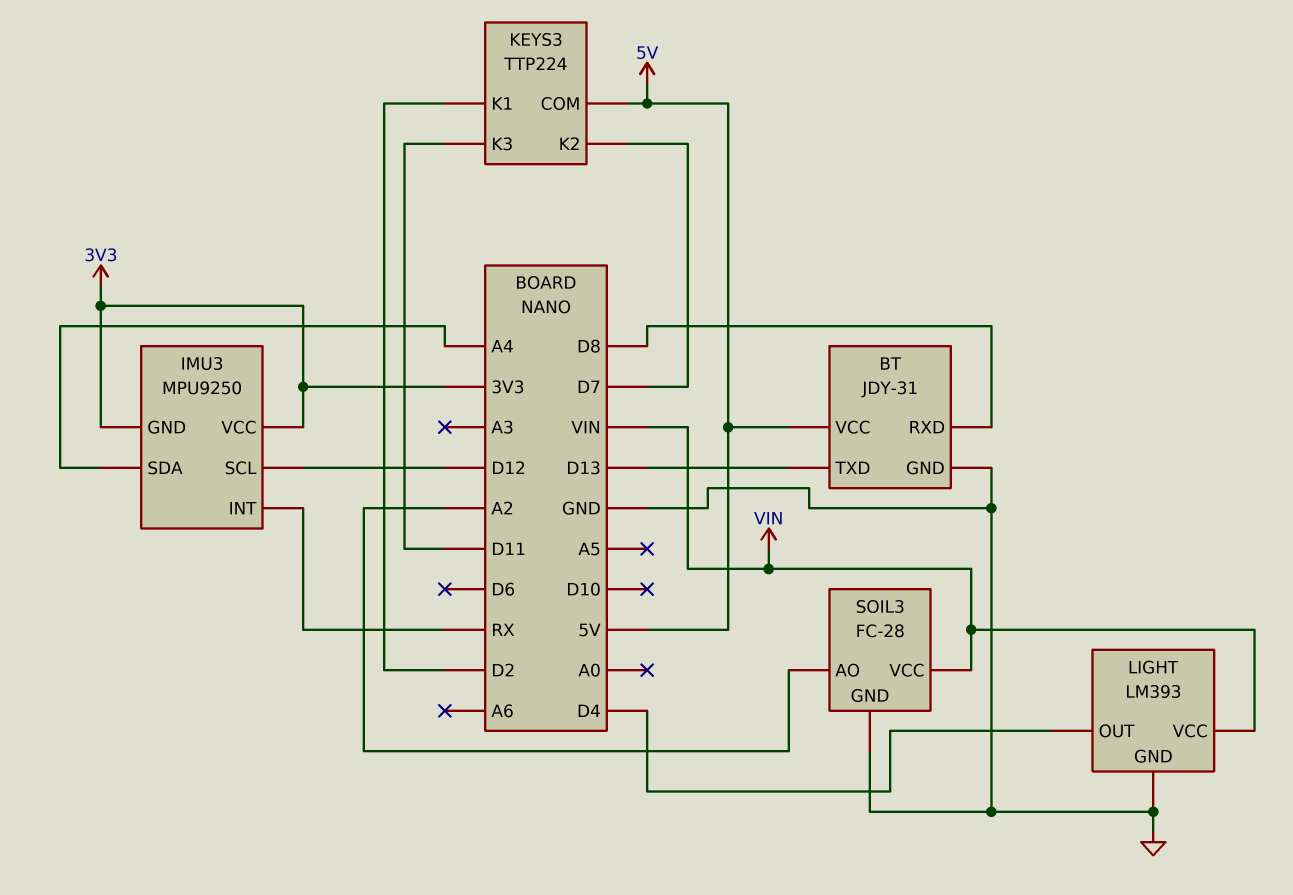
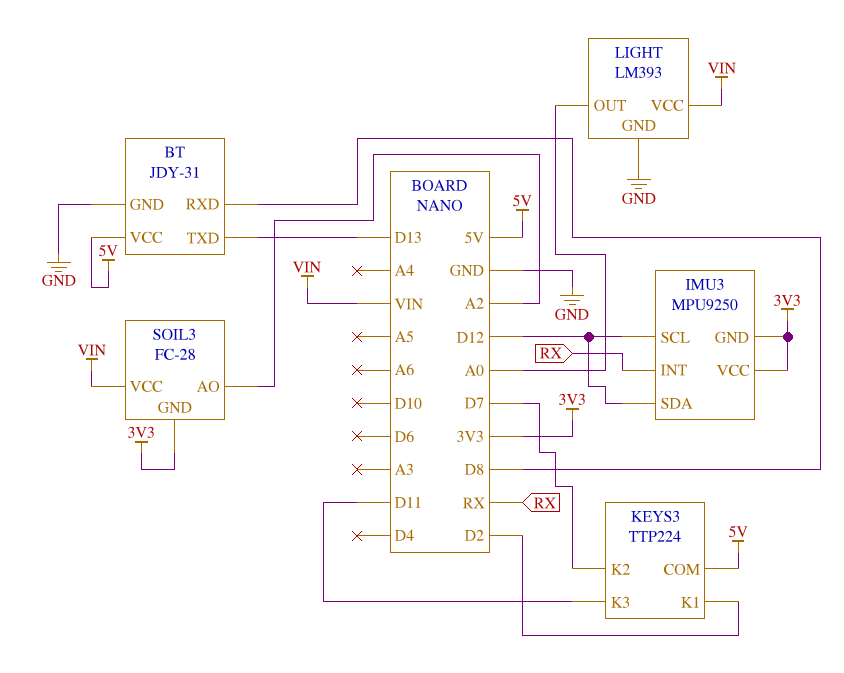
IMU3 pin SDA: A4 -> D12
LIGHT pin OUT: D4 -> A0
SOIL3 pin GND: GND -> 3V3

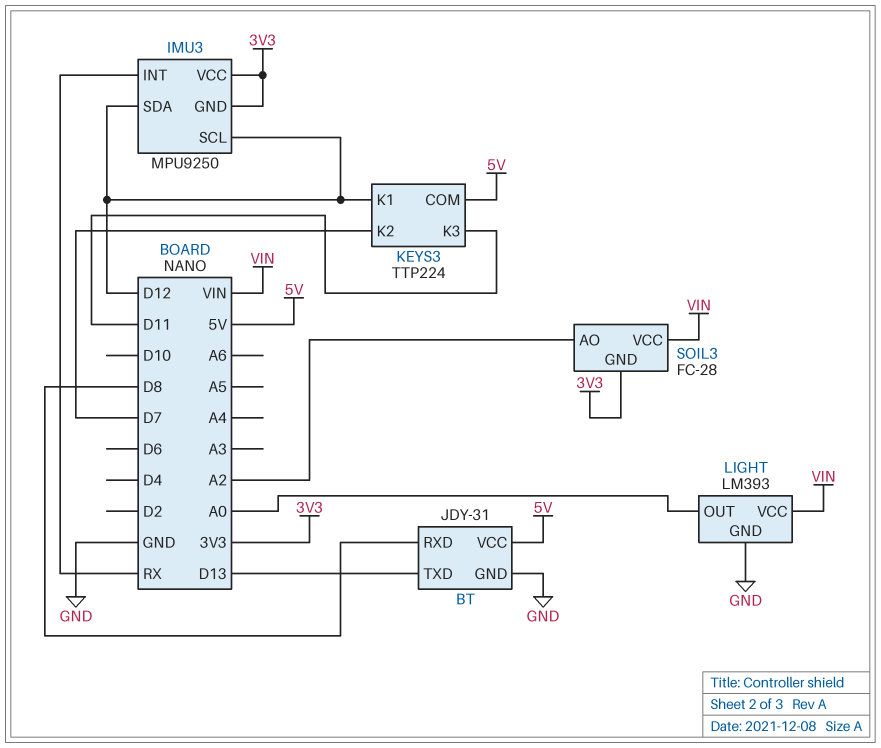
KEYS3 pin K1: D2 -> D12

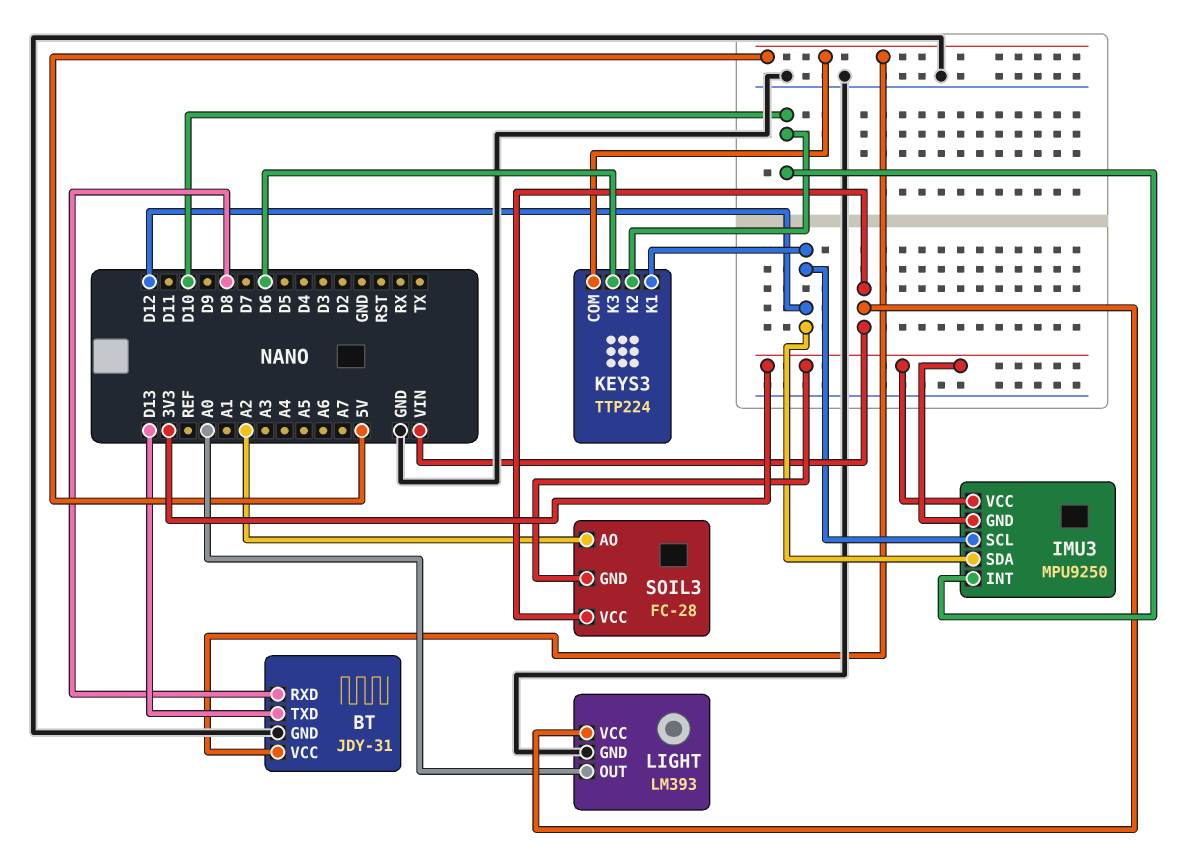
IMU3 pin INT: RX -> D10
KEYS3 pin K2: D7 -> D10
KEYS3 pin K3: D11 -> D6

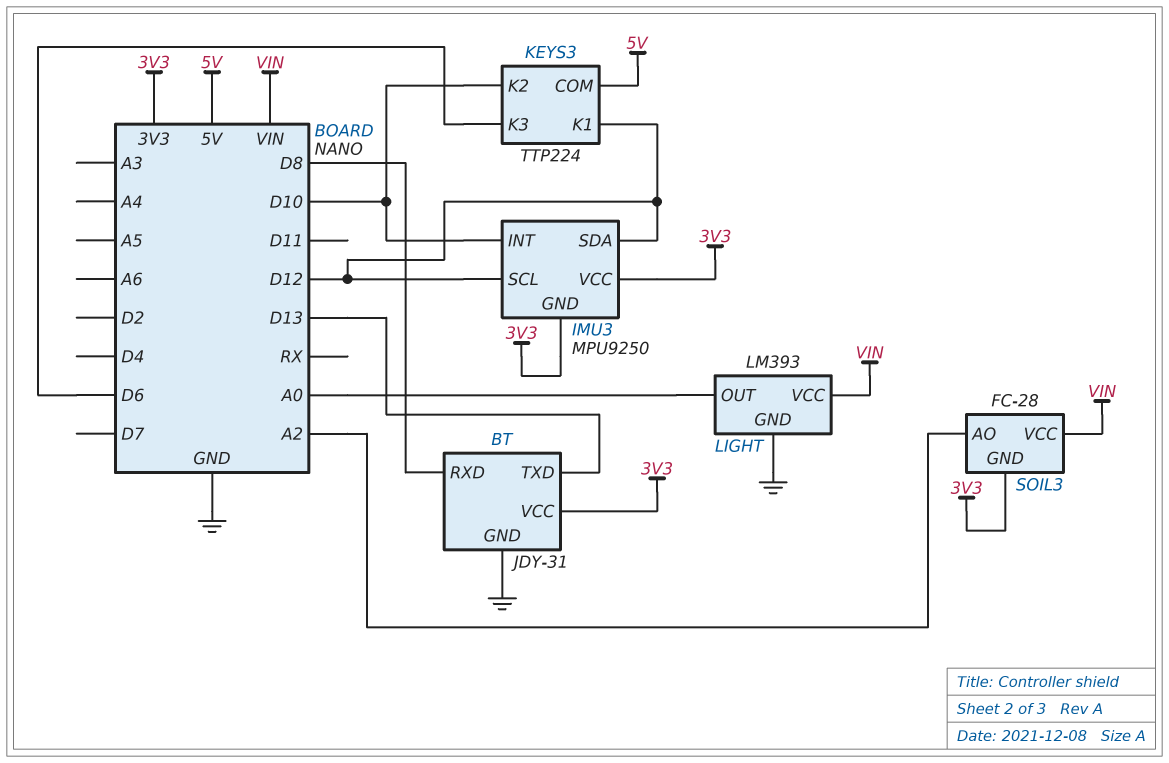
BT pin VCC: 5V -> 3V3

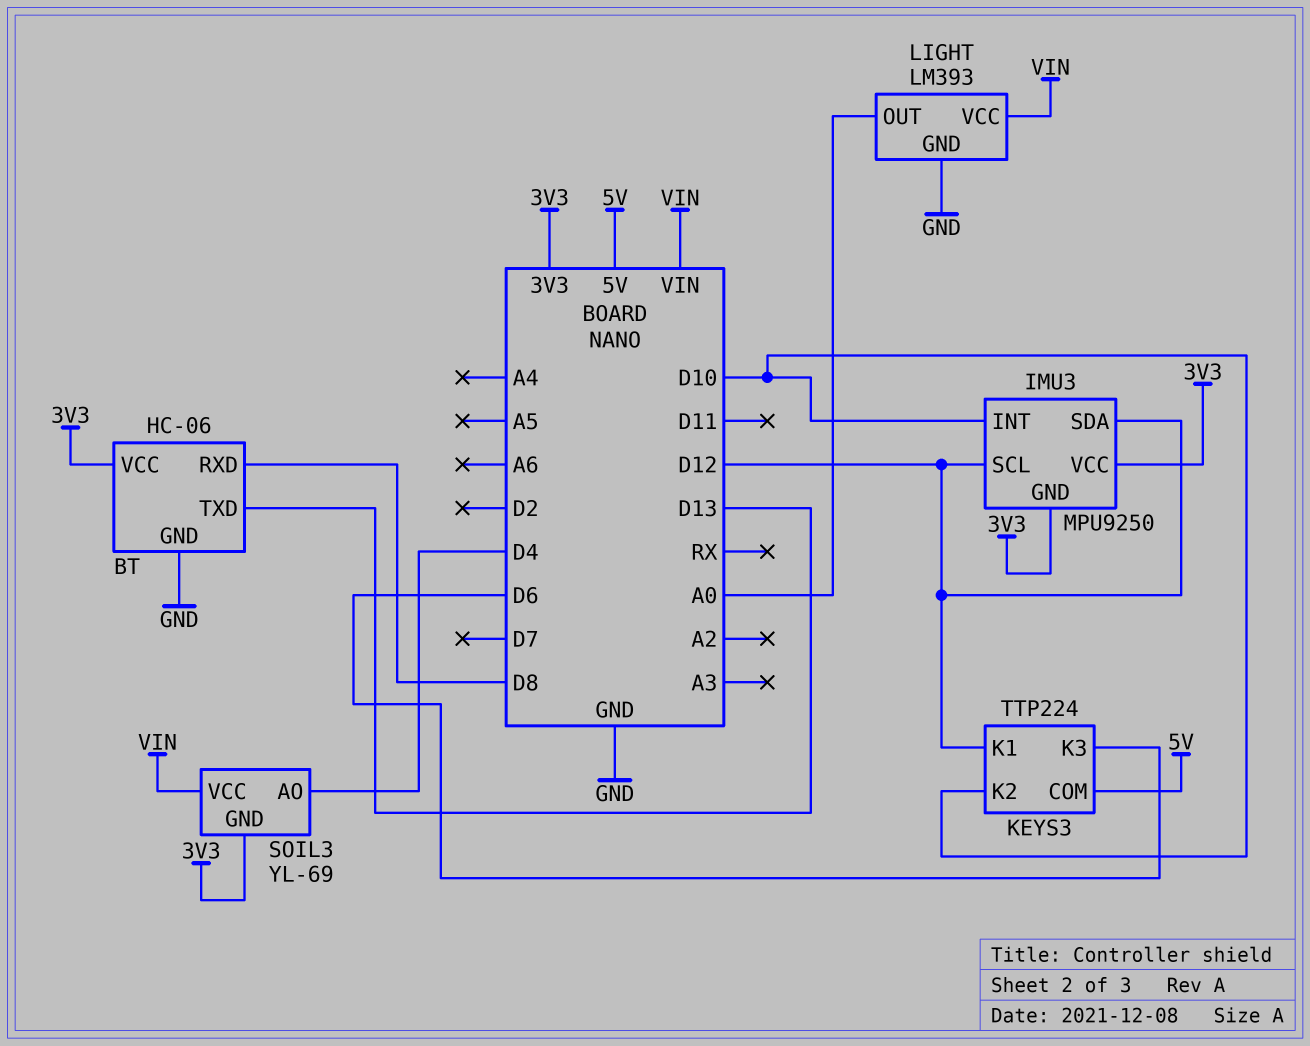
BT: JDY-31 -> HC-06
SOIL3: FC-28 -> YL-69
SOIL3 pin AO: A2 -> D4

